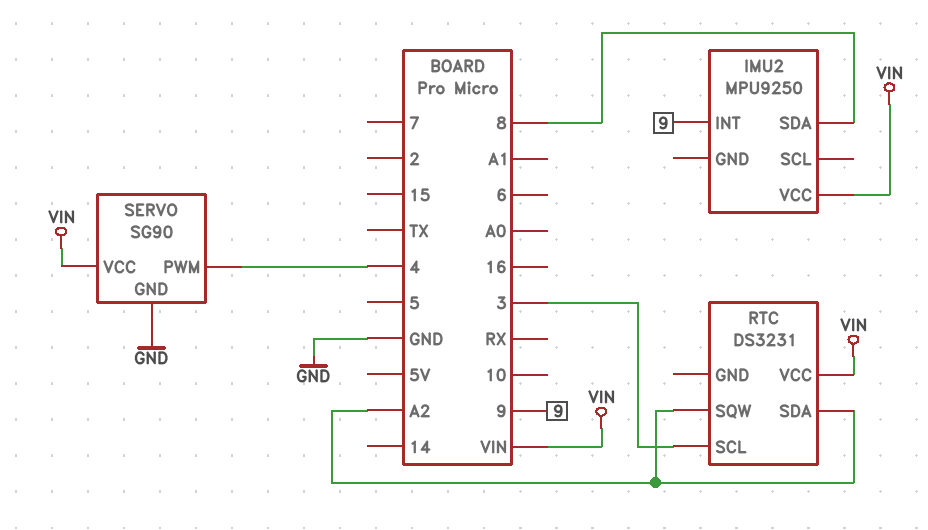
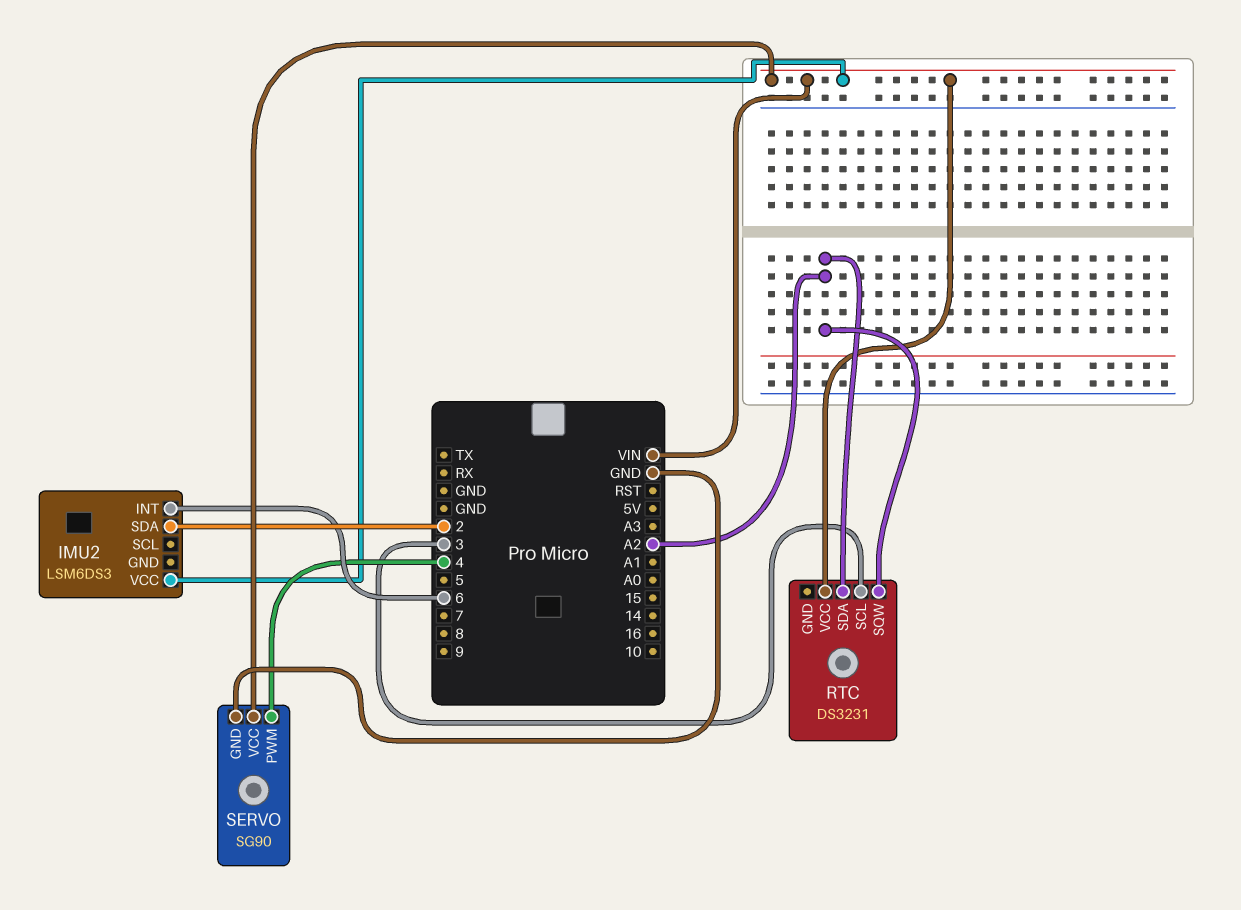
IMU2: MPU9250 -> LSM6DS3
IMU2 pin INT: 9 -> 6
IMU2 pin SDA: 8 -> 2

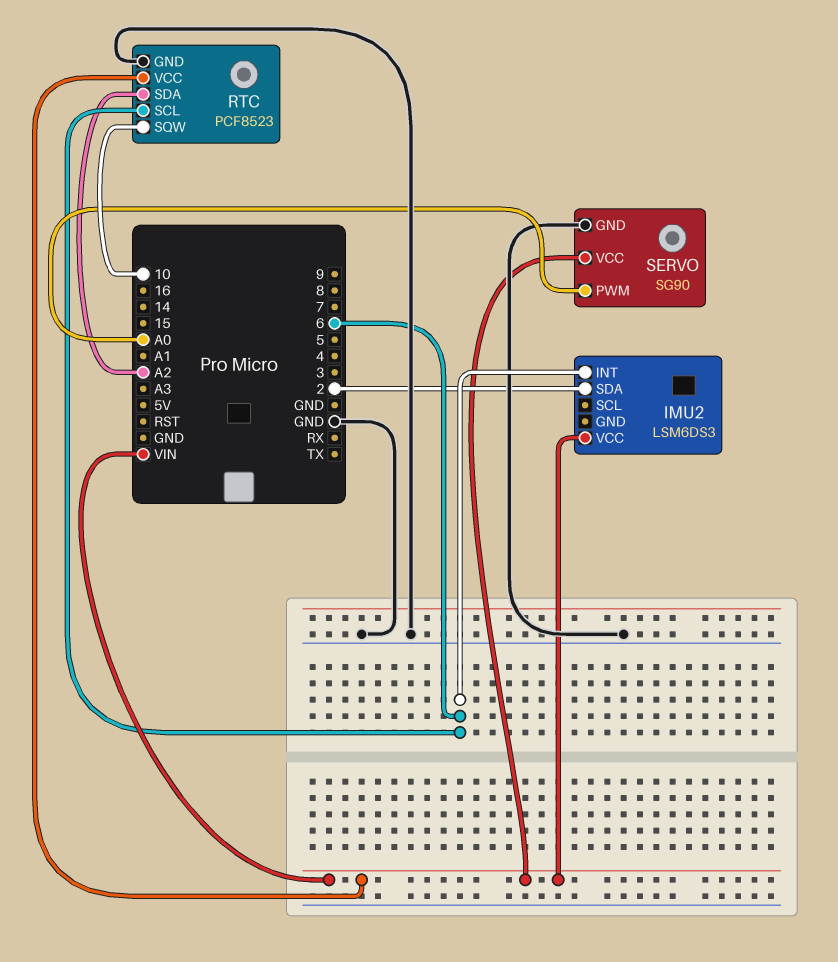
RTC: DS3231 -> PCF8523
RTC pin GND: none -> GND
RTC pin SCL: 3 -> 6
RTC pin SQW: A2 -> 10
SERVO pin PWM: 4 -> A0

